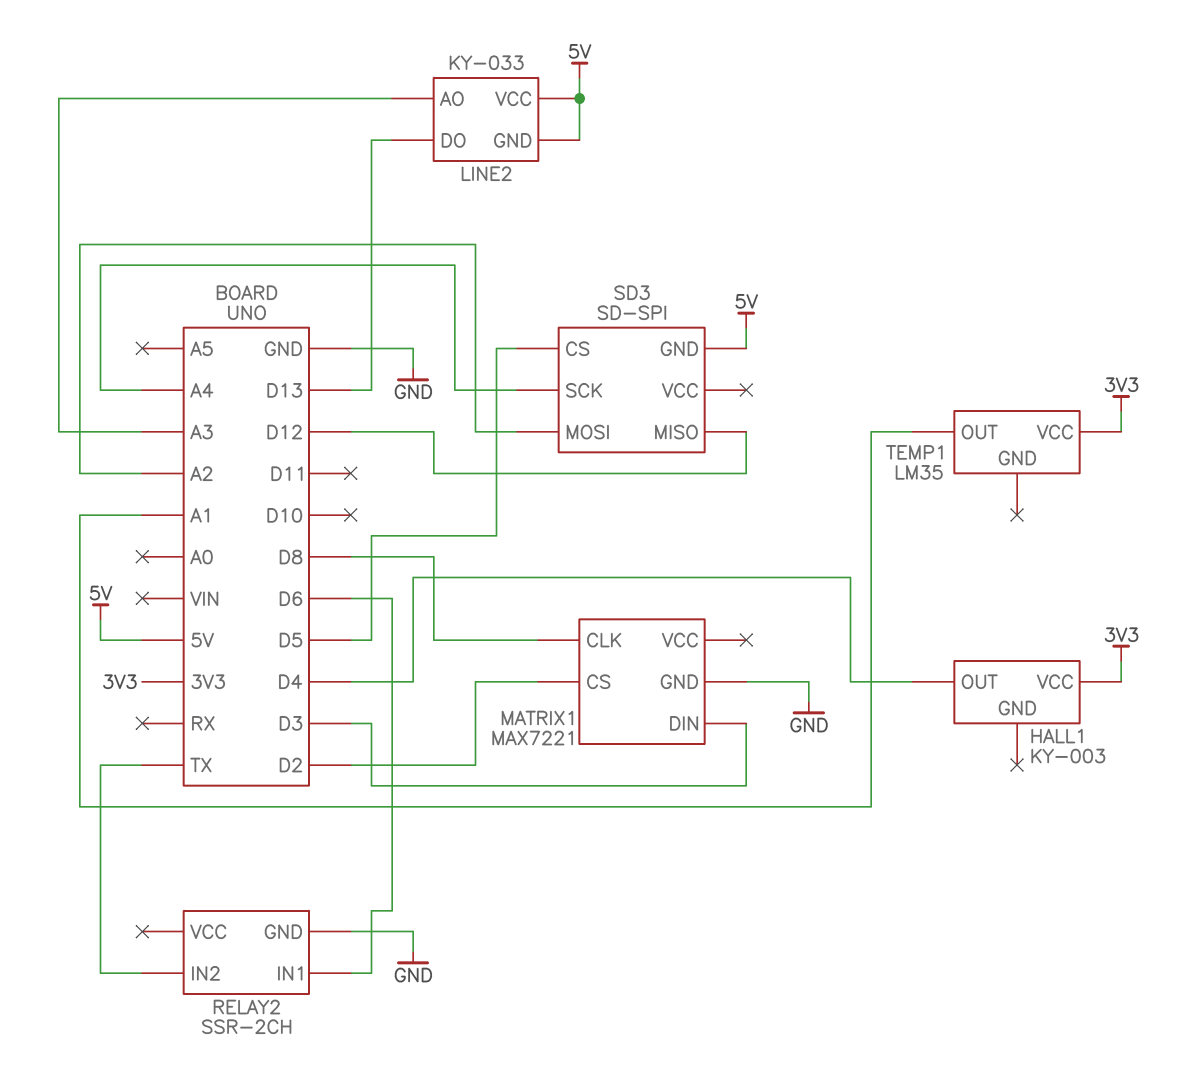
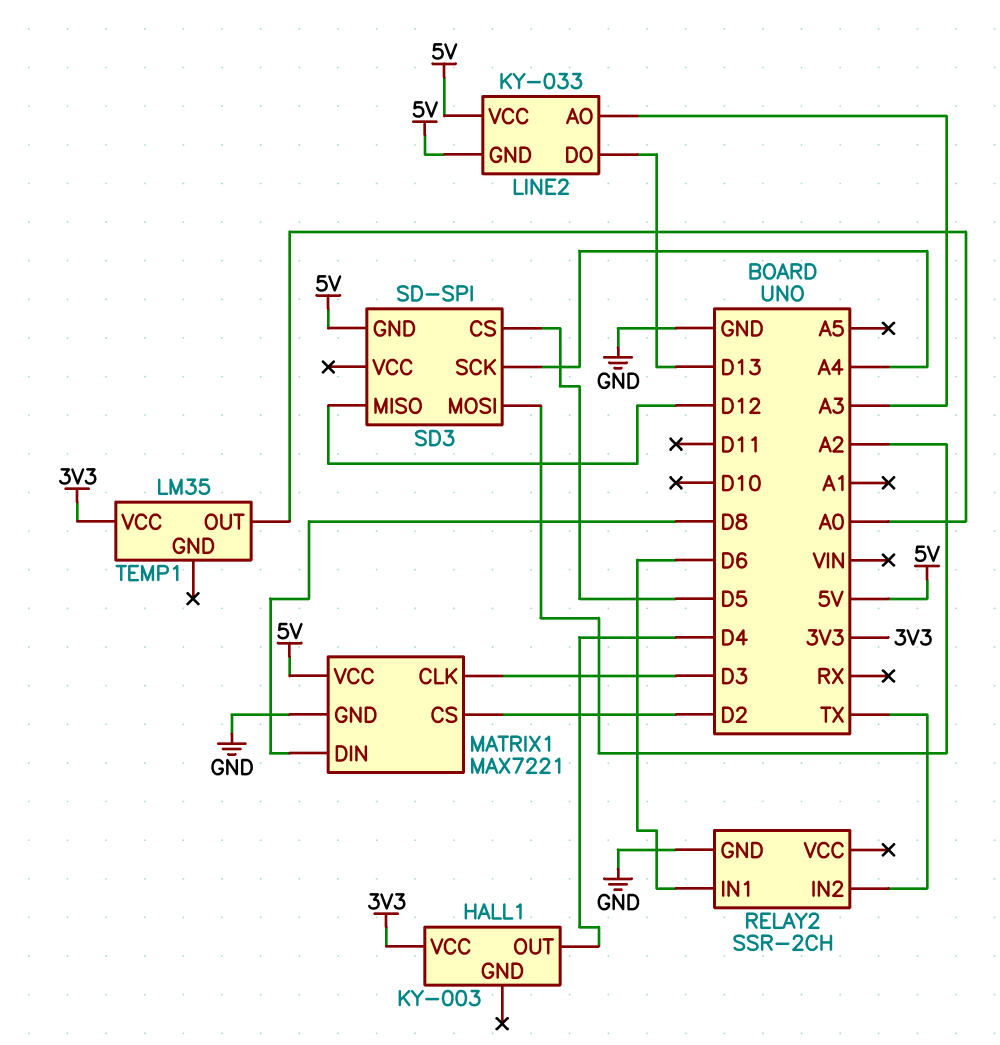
MATRIX1 pin CLK: D8 -> D3
MATRIX1 pin DIN: D3 -> D8
MATRIX1 pin VCC: none -> 5V
TEMP1 pin OUT: A1 -> A0

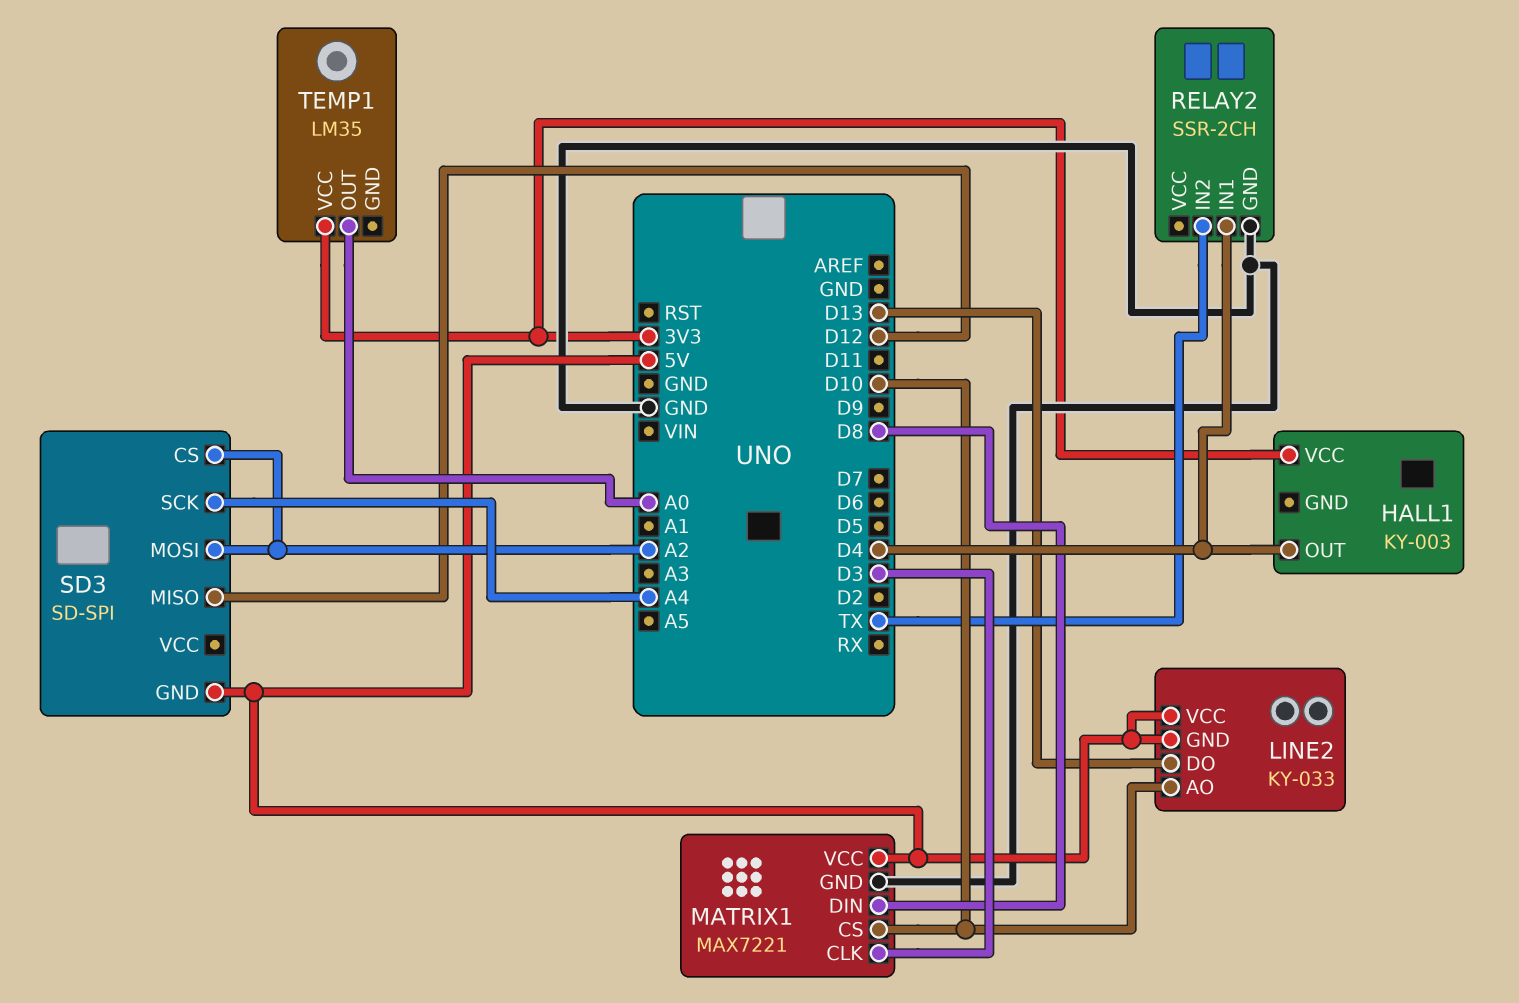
LINE2 pin AO: A3 -> D10
MATRIX1 pin CS: D2 -> D10
RELAY2 pin IN1: D6 -> D4
SD3 pin CS: D5 -> A2

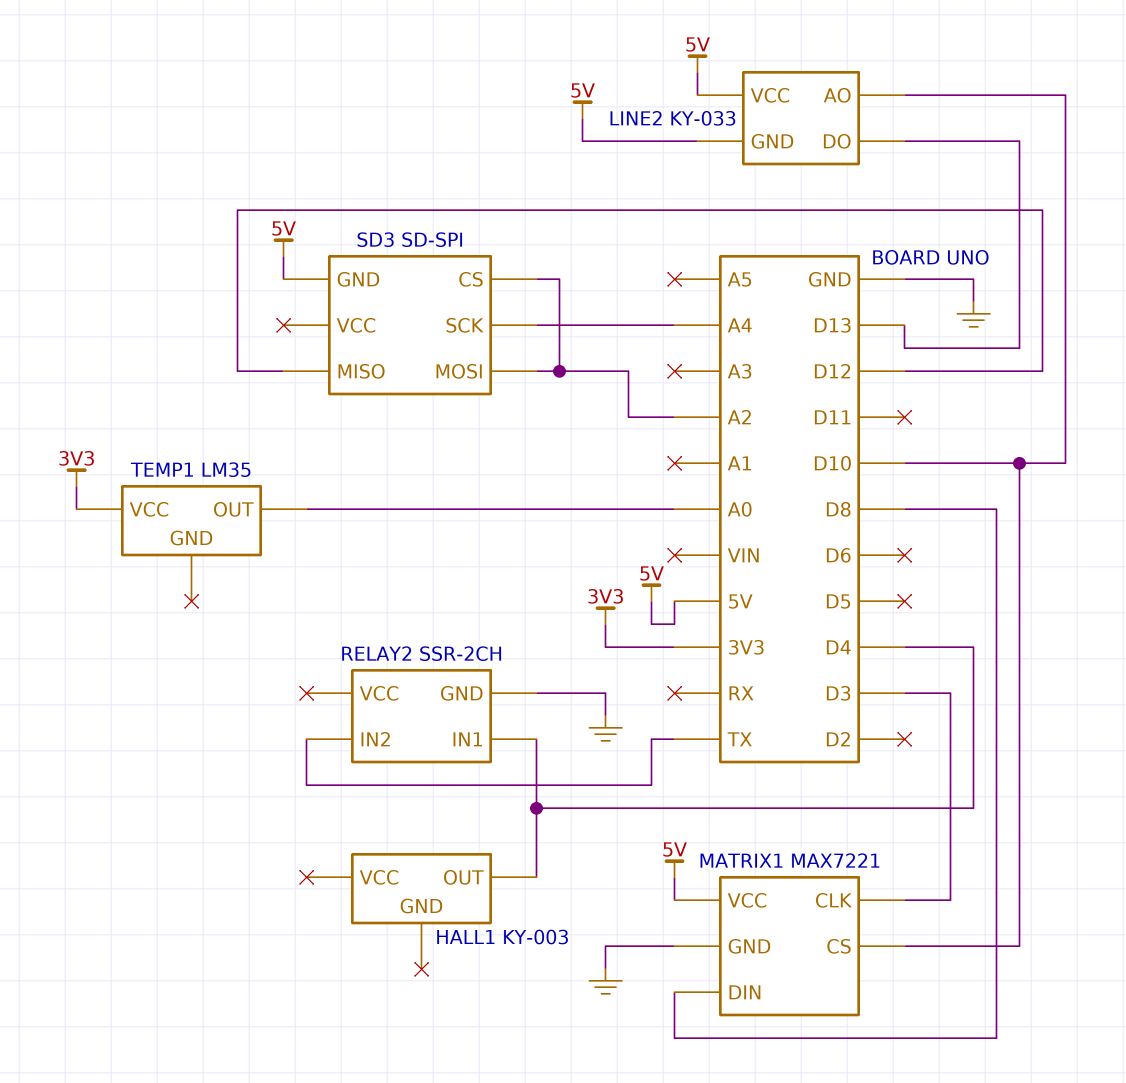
HALL1 pin VCC: 3V3 -> none

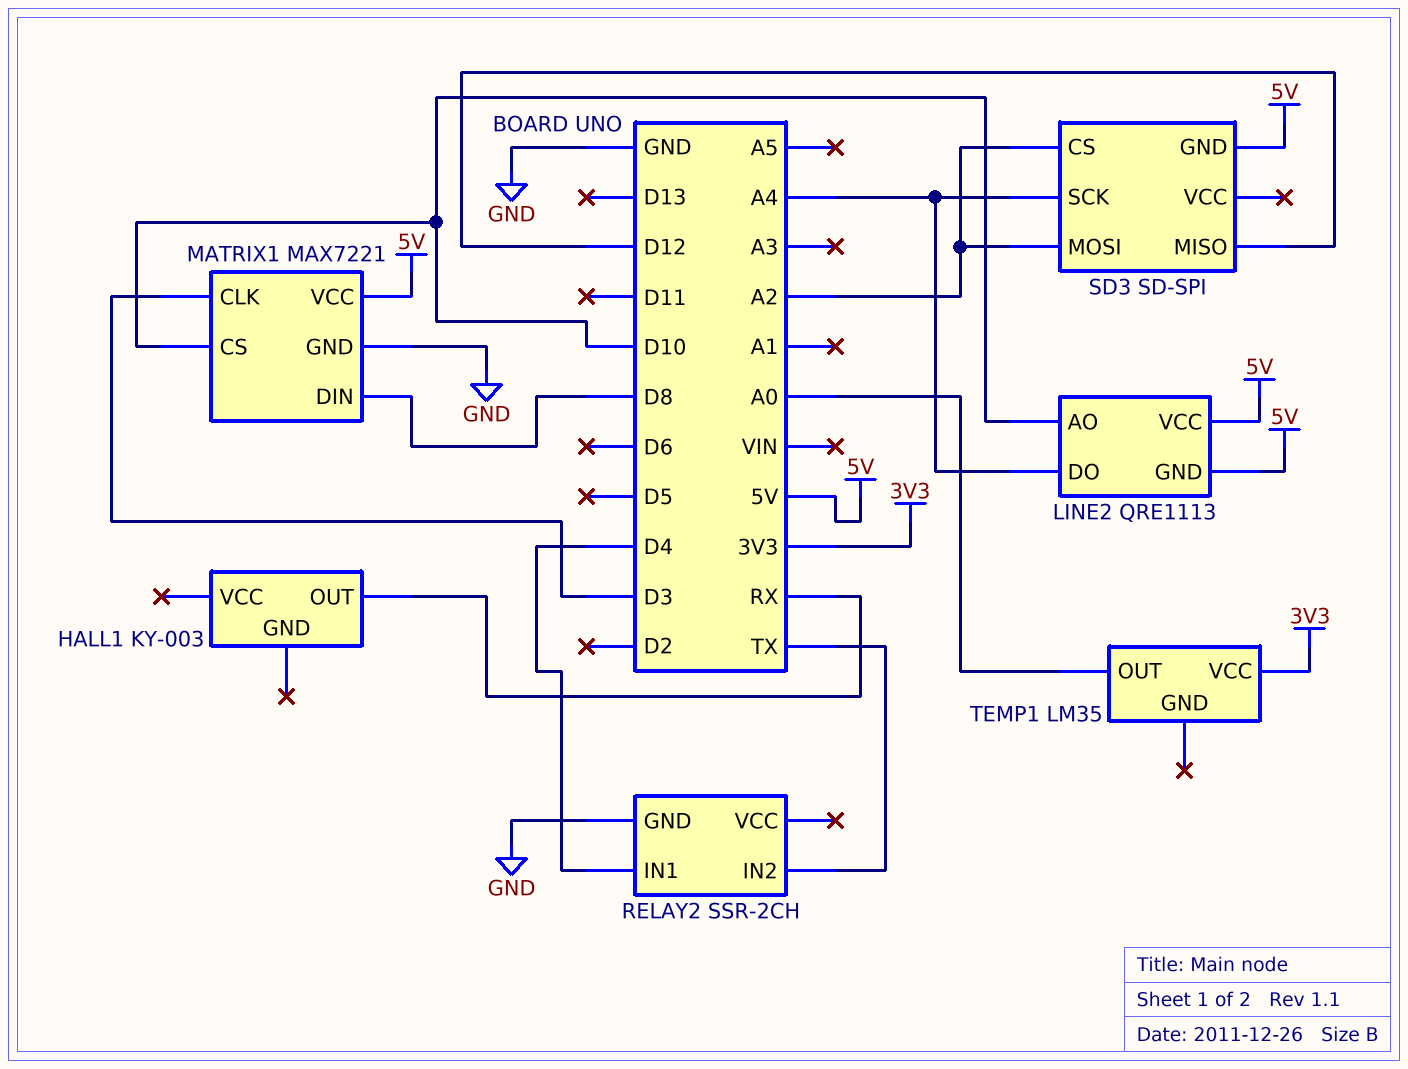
HALL1 pin OUT: D4 -> RX
LINE2: KY-033 -> QRE1113
LINE2 pin DO: D13 -> A4

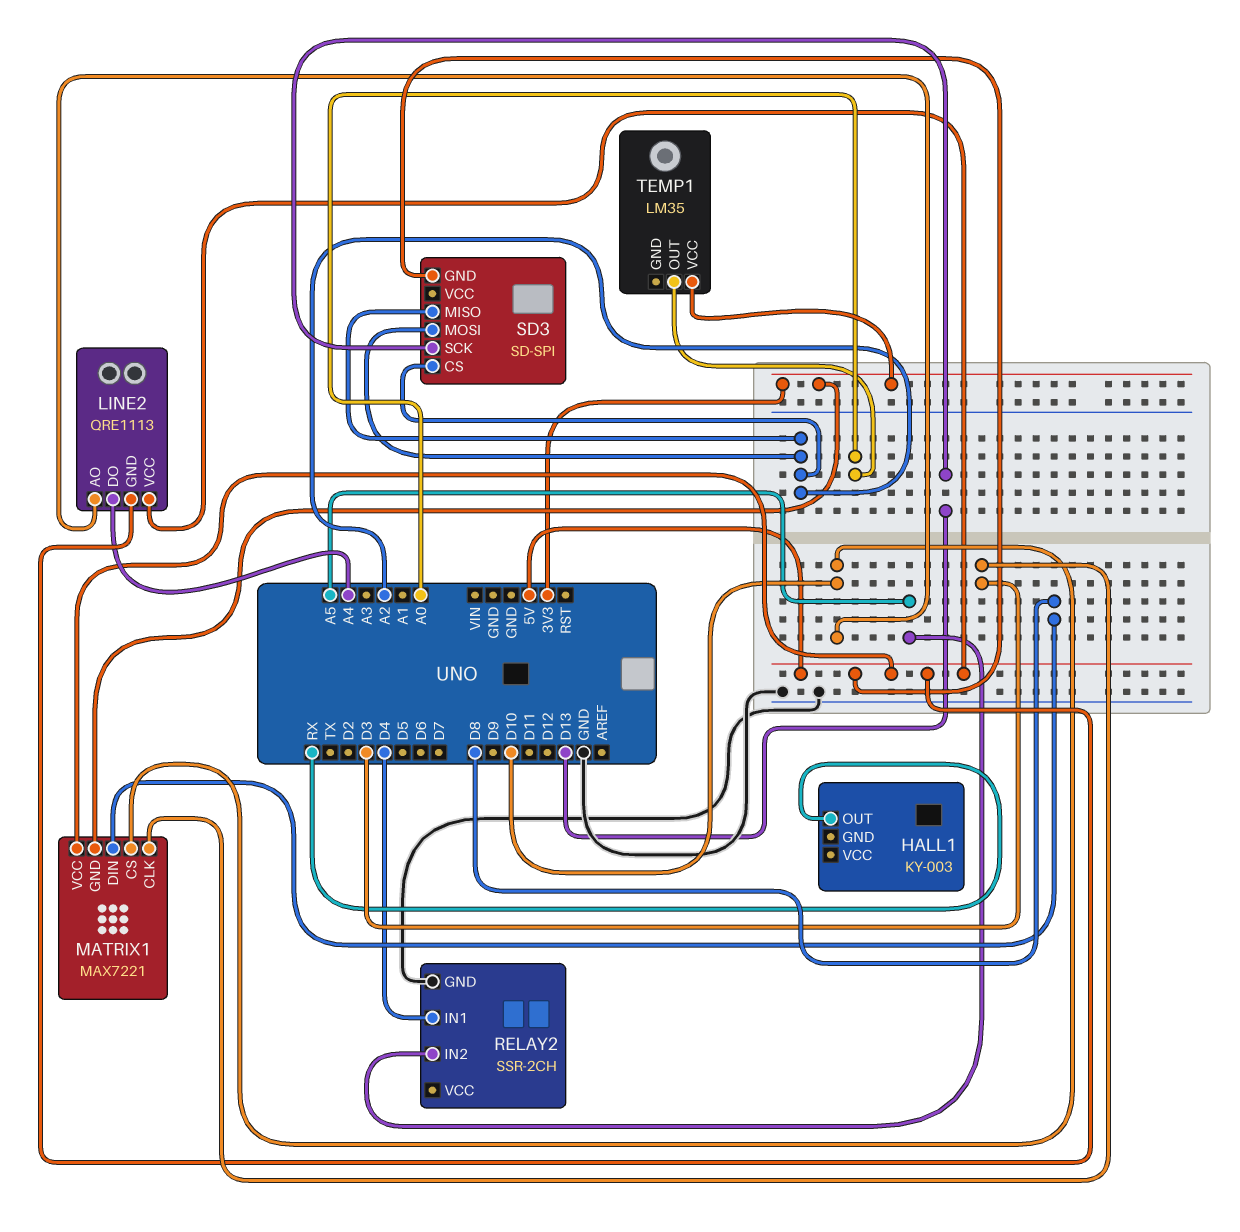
MATRIX1 pin GND: GND -> 3V3
RELAY2 pin IN2: TX -> A5
SD3 pin MISO: D12 -> A2
SD3 pin SCK: A4 -> D13

